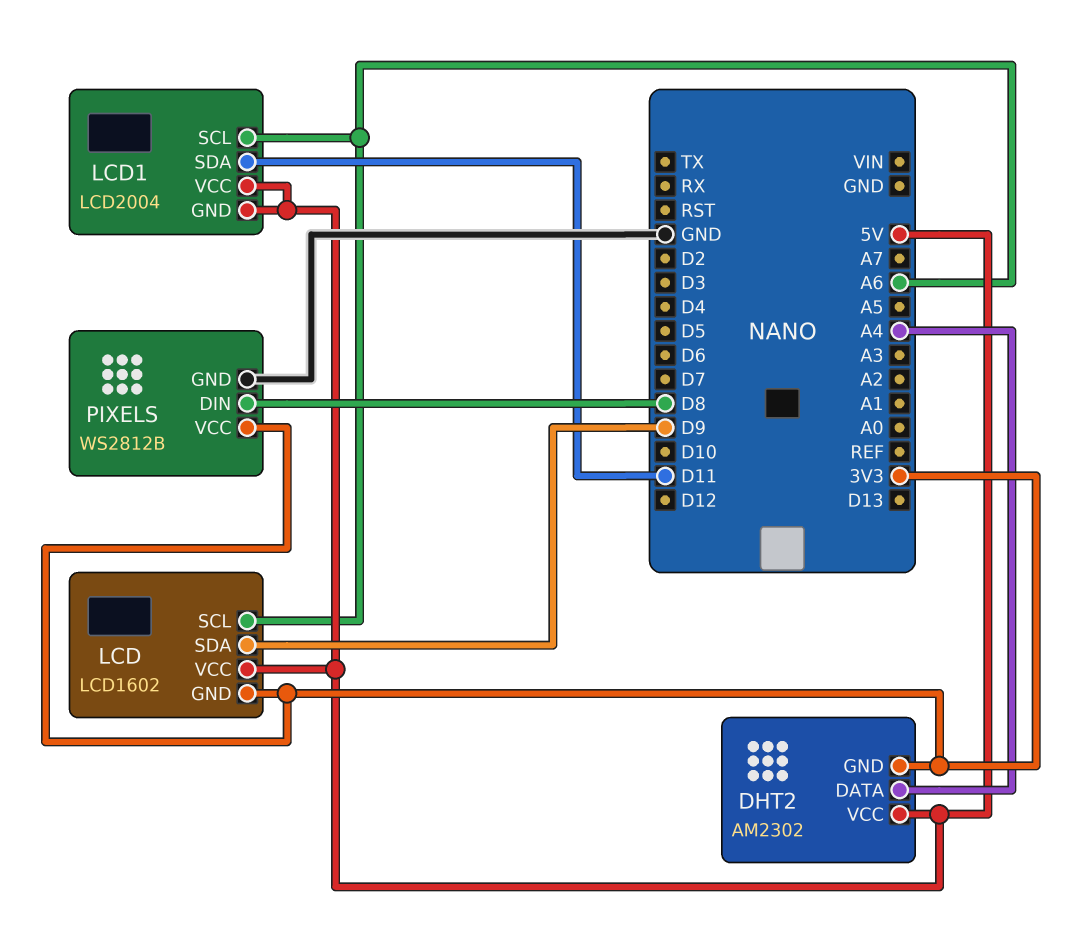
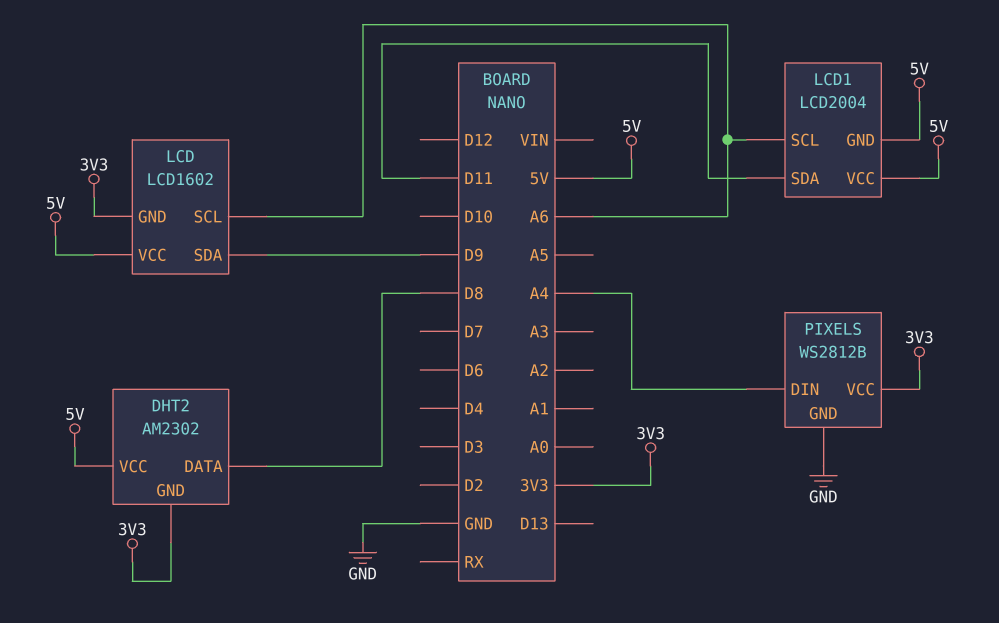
DHT2 pin DATA: A4 -> D8
PIXELS pin DIN: D8 -> A4

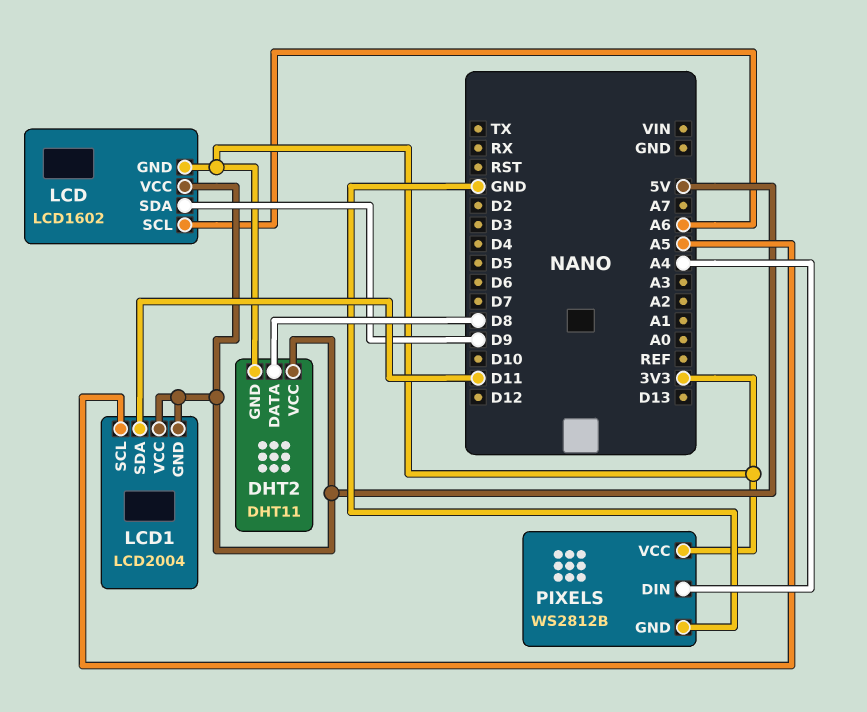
DHT2: AM2302 -> DHT11
LCD1 pin SCL: A6 -> A5

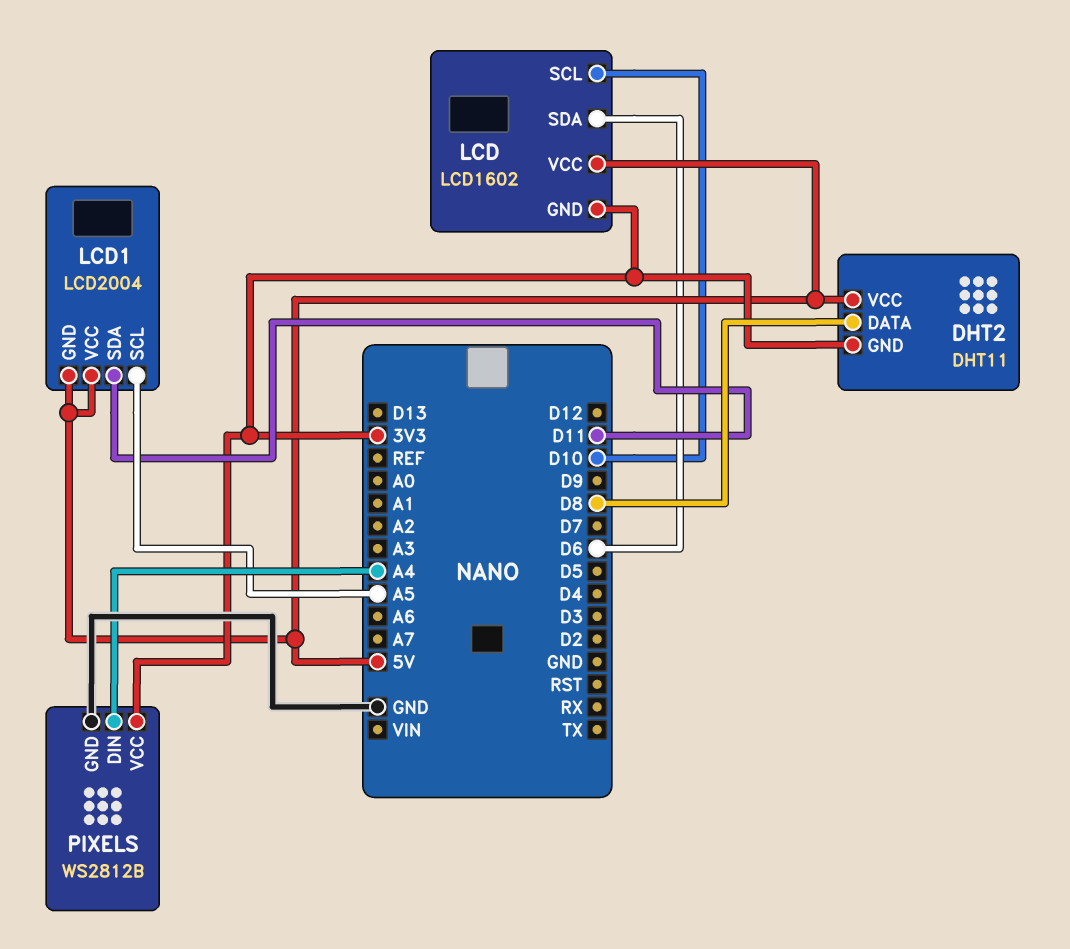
LCD pin SCL: A6 -> D10
LCD pin SDA: D9 -> D6

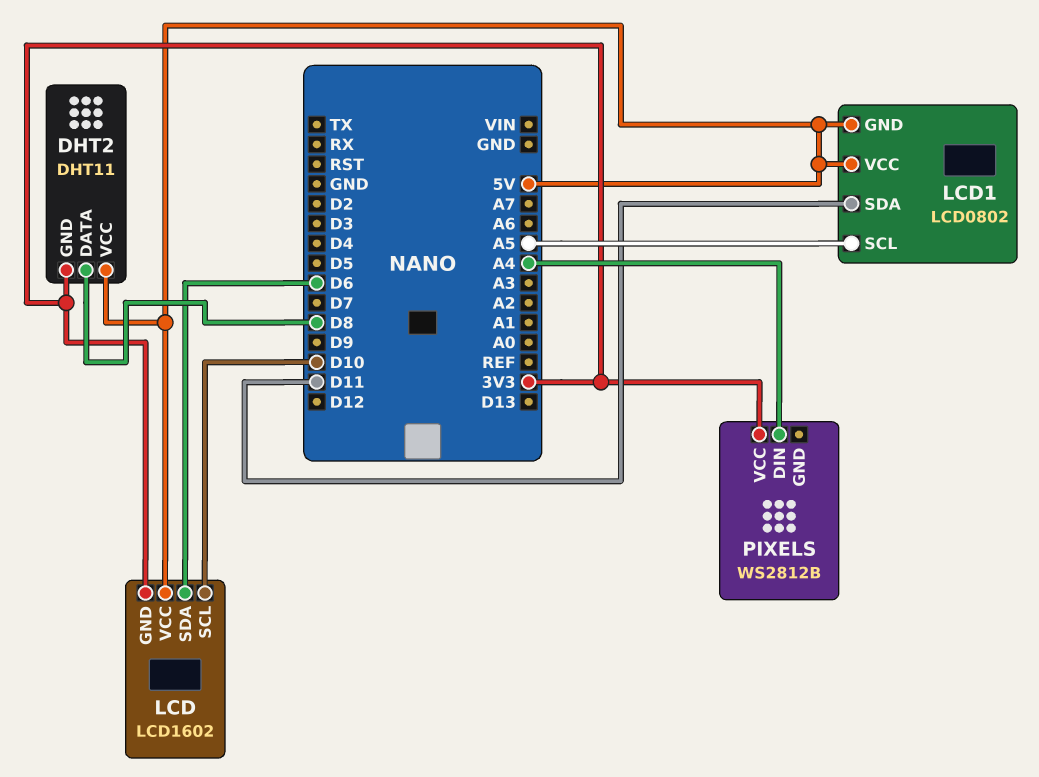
LCD1: LCD2004 -> LCD0802
PIXELS pin GND: GND -> none

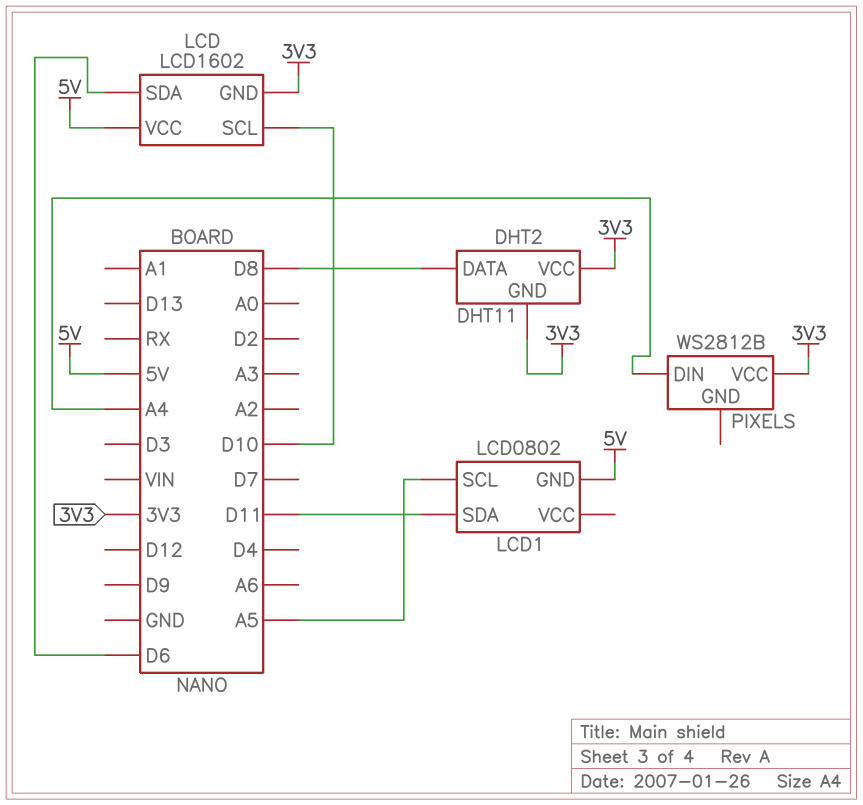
DHT2 pin VCC: 5V -> 3V3
LCD1 pin VCC: 5V -> none

